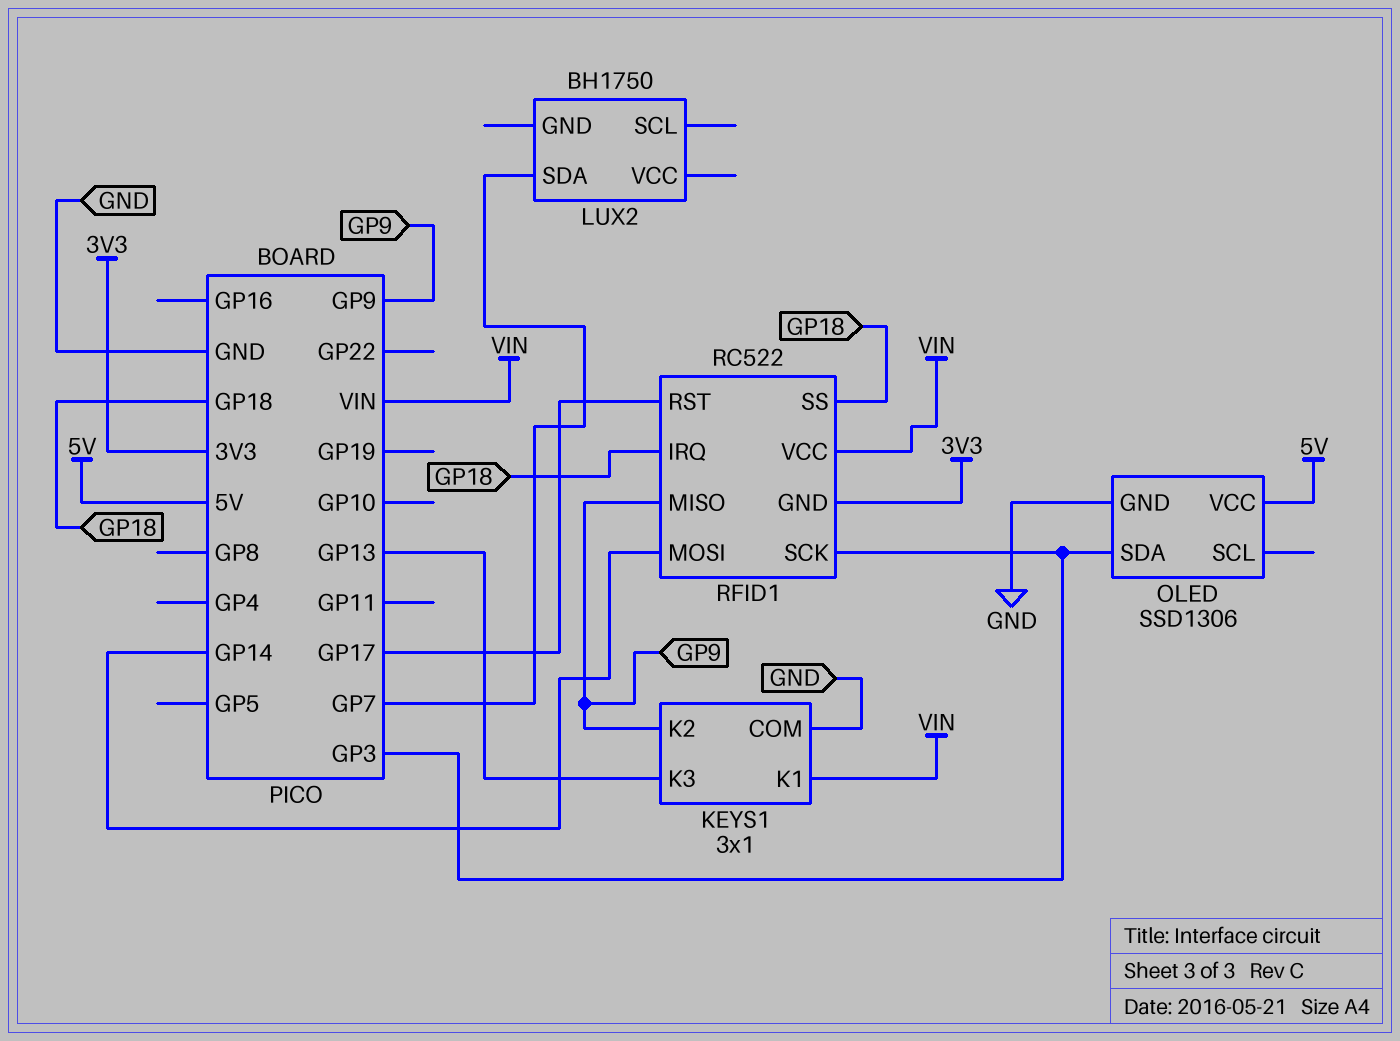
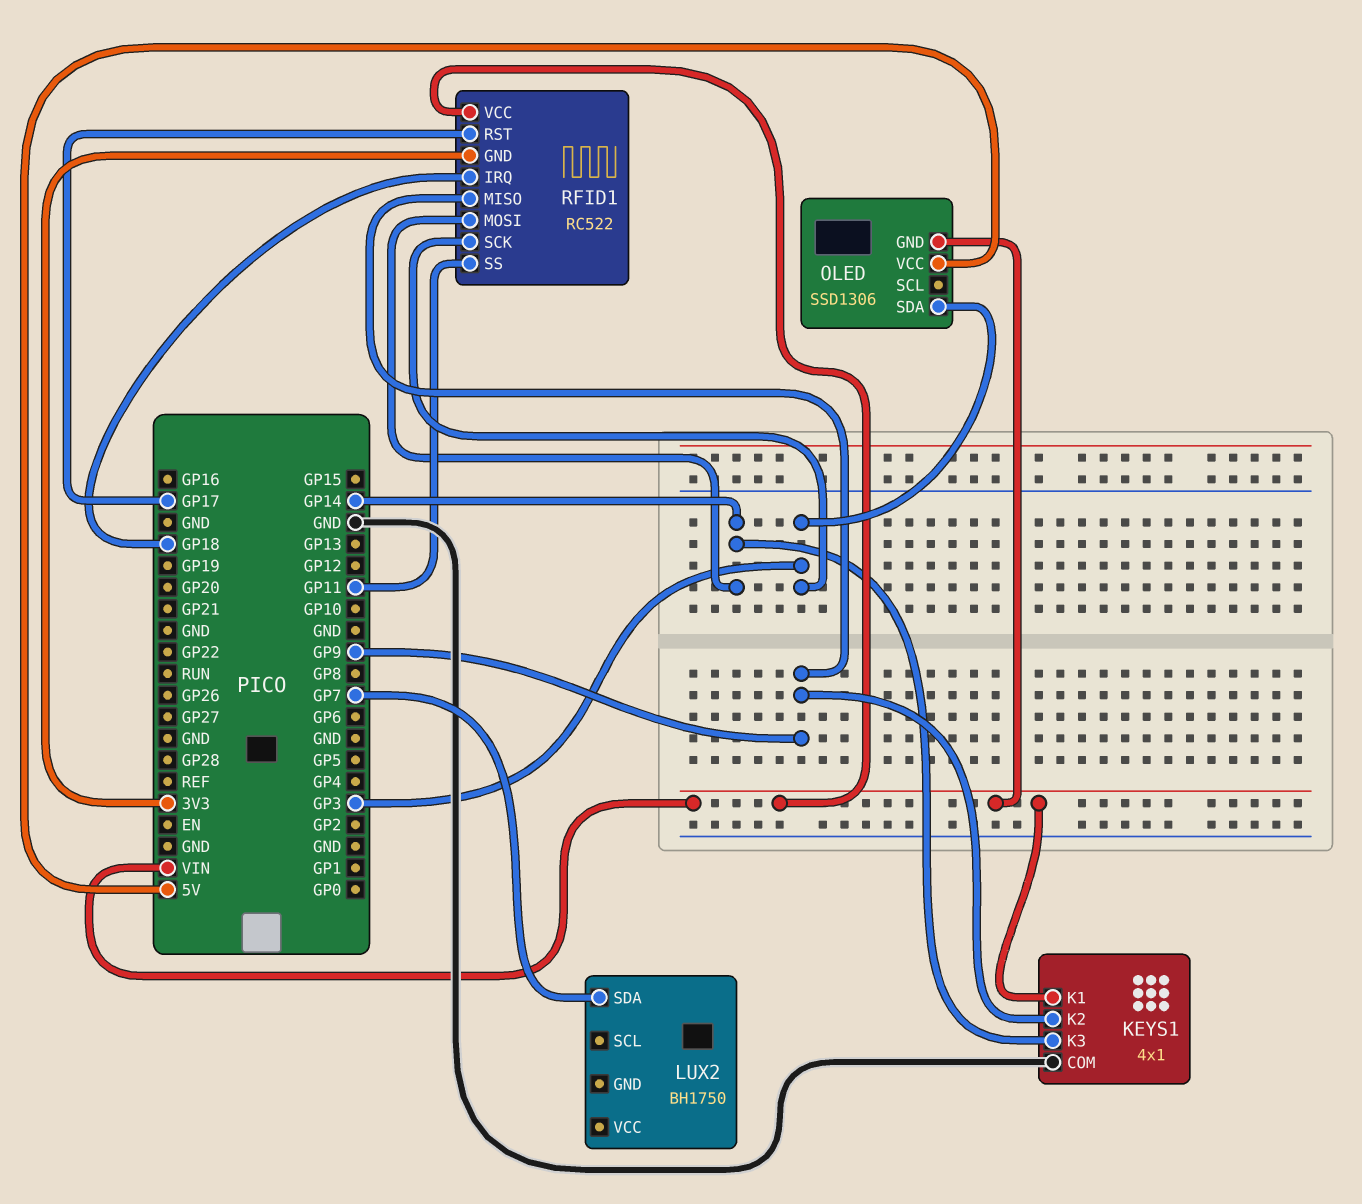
KEYS1: 3x1 -> 4x1
KEYS1 pin K3: GP13 -> GP14
OLED pin GND: GND -> VIN
RFID1 pin SS: GP18 -> GP11

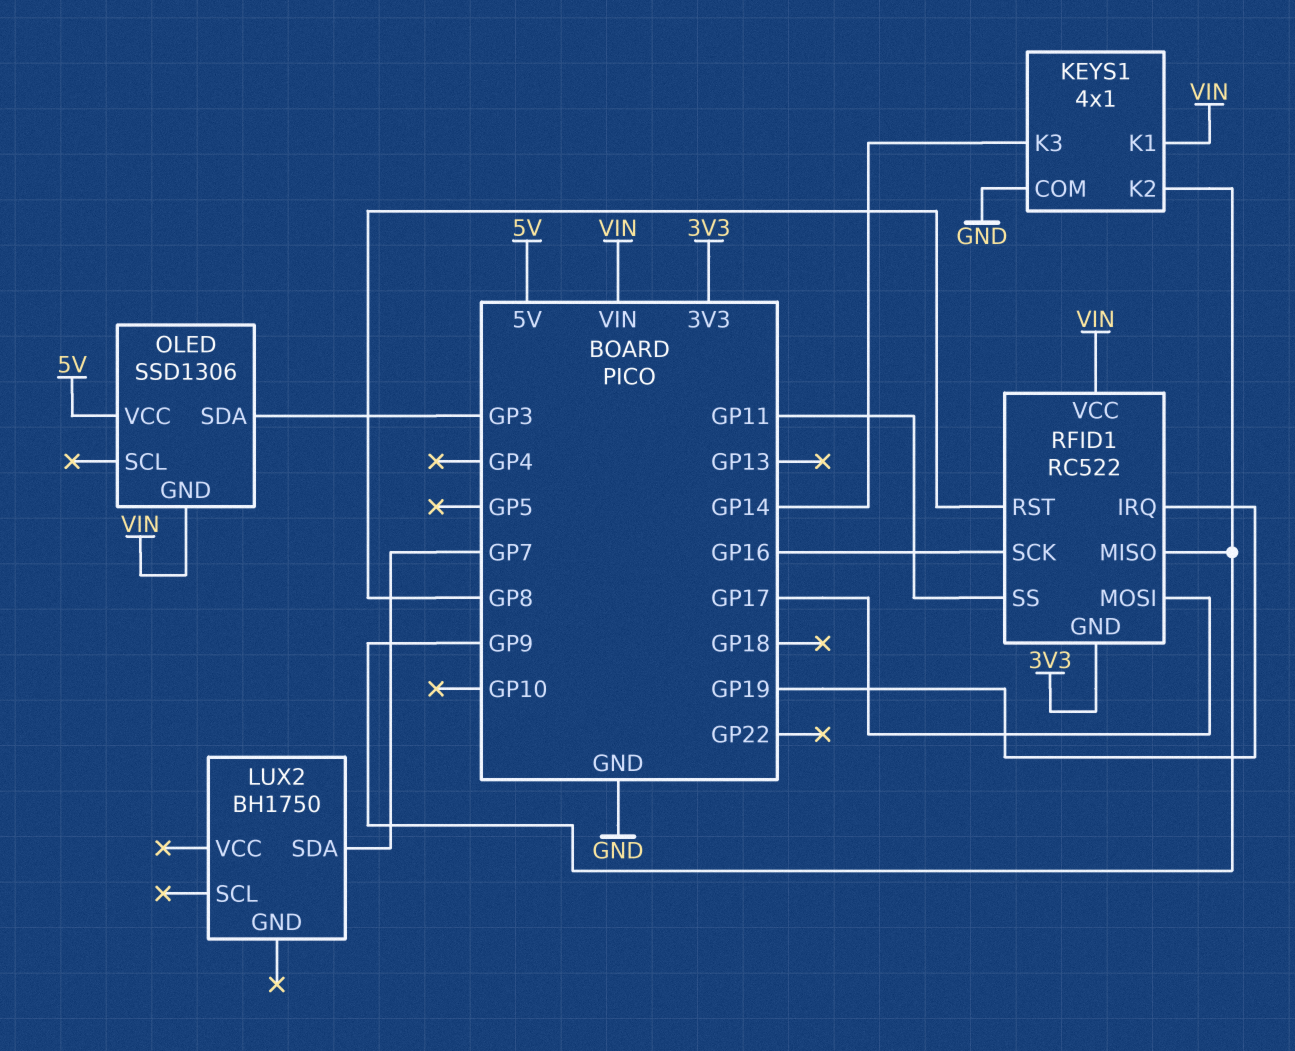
RFID1 pin IRQ: GP18 -> GP19
RFID1 pin MOSI: GP14 -> GP17
RFID1 pin RST: GP17 -> GP8
RFID1 pin SCK: GP3 -> GP16

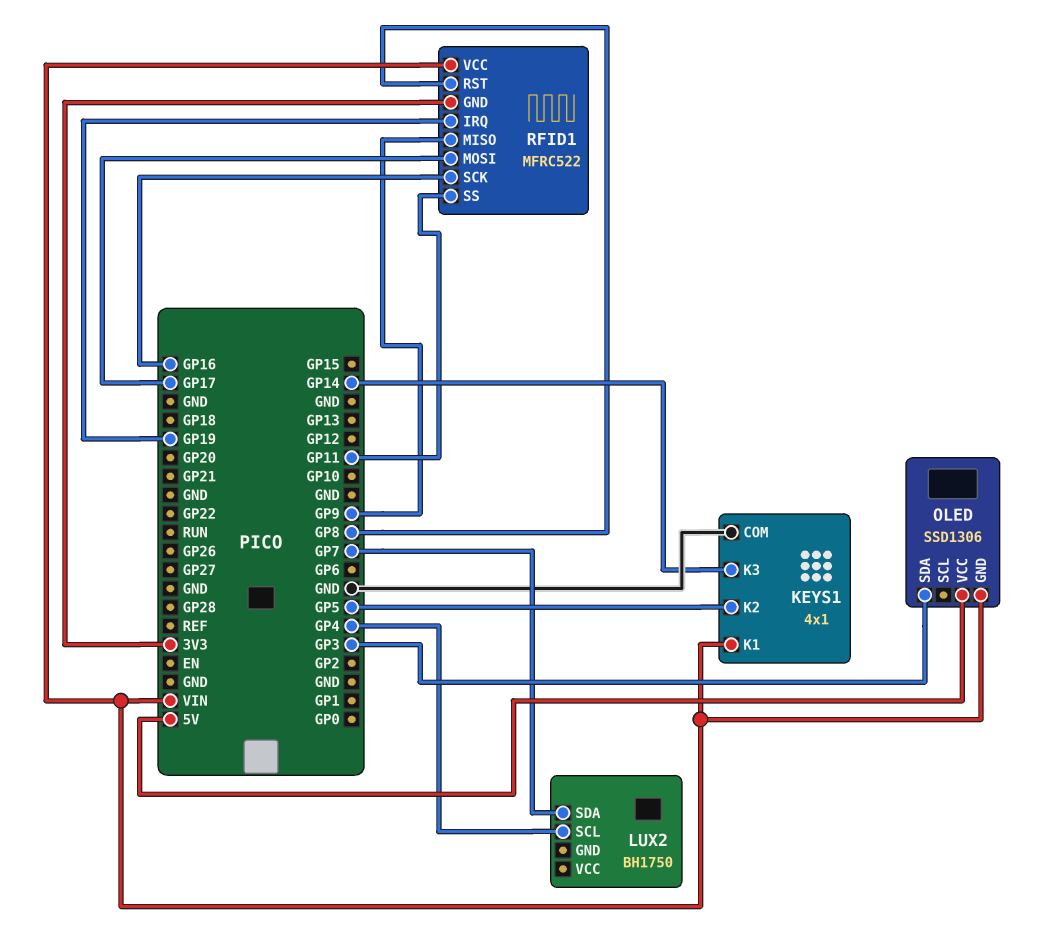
KEYS1 pin K2: GP9 -> GP5
LUX2 pin SCL: none -> GP4
RFID1: RC522 -> MFRC522

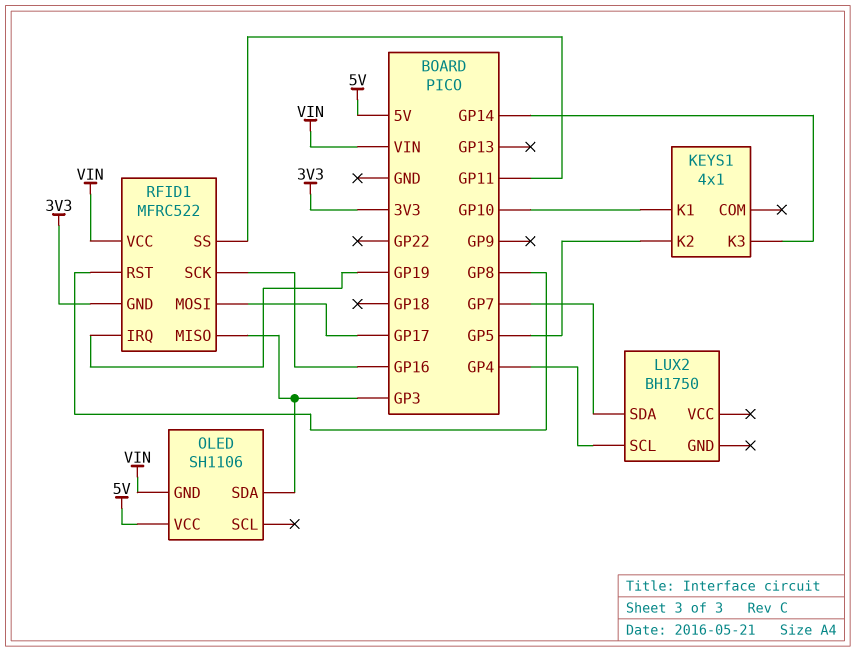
KEYS1 pin COM: GND -> none
KEYS1 pin K1: VIN -> GP10
OLED: SSD1306 -> SH1106
RFID1 pin MISO: GP9 -> GP3

